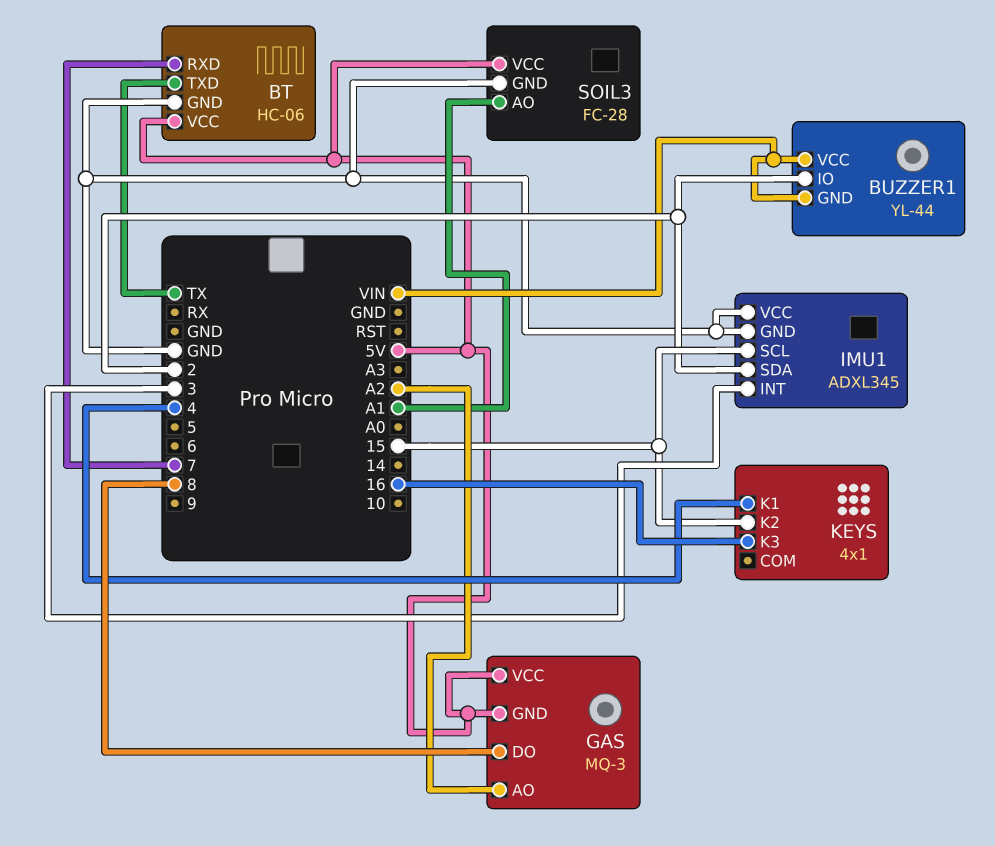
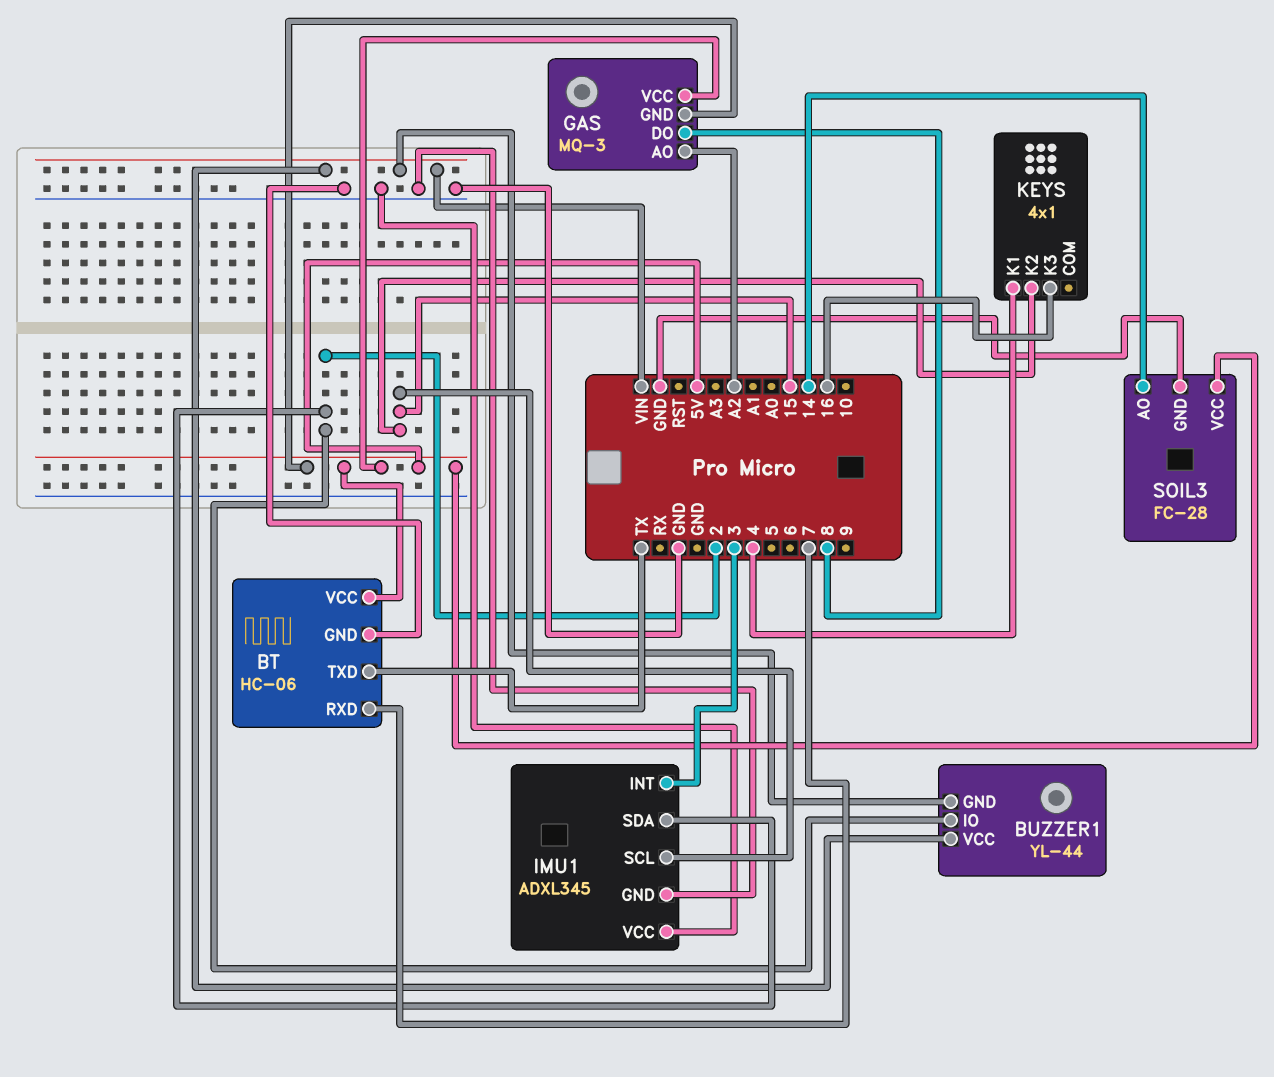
SOIL3 pin AO: A1 -> 14

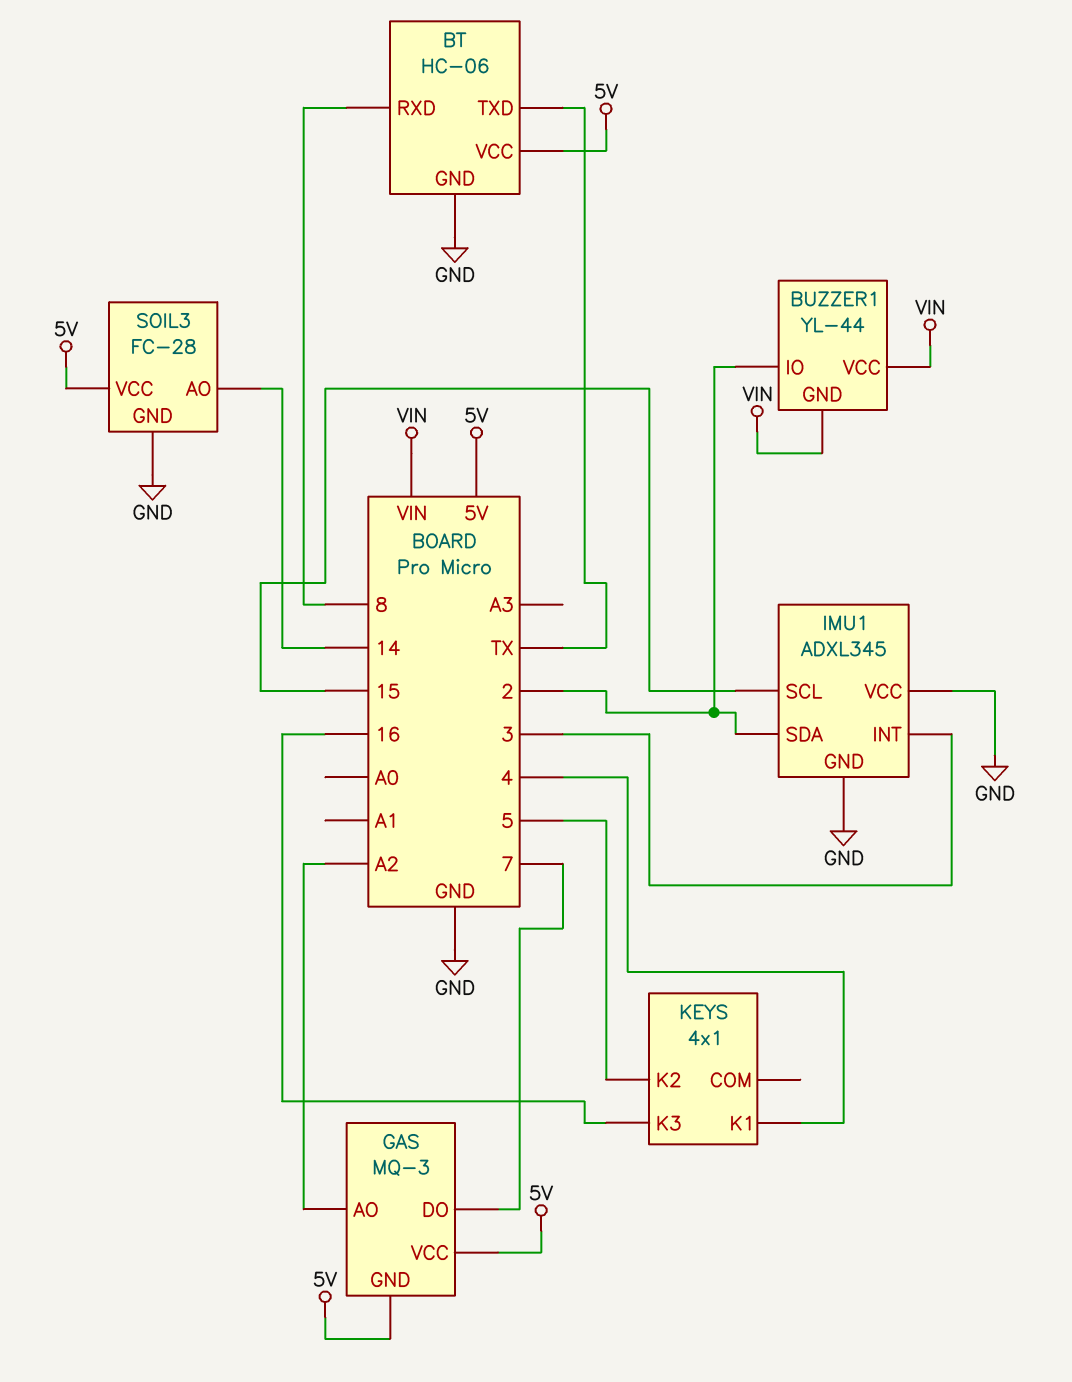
BT pin RXD: 7 -> 8
GAS pin DO: 8 -> 7
KEYS pin K2: 15 -> 5

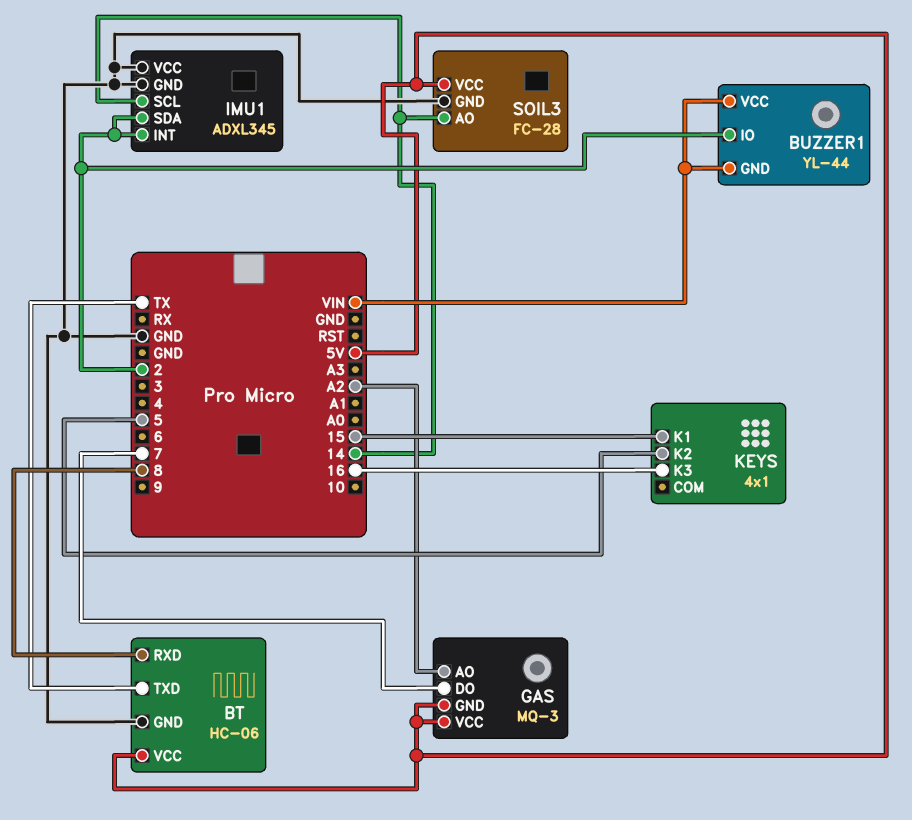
IMU1 pin INT: 3 -> 2
IMU1 pin SCL: 15 -> 14
KEYS pin K1: 4 -> 15

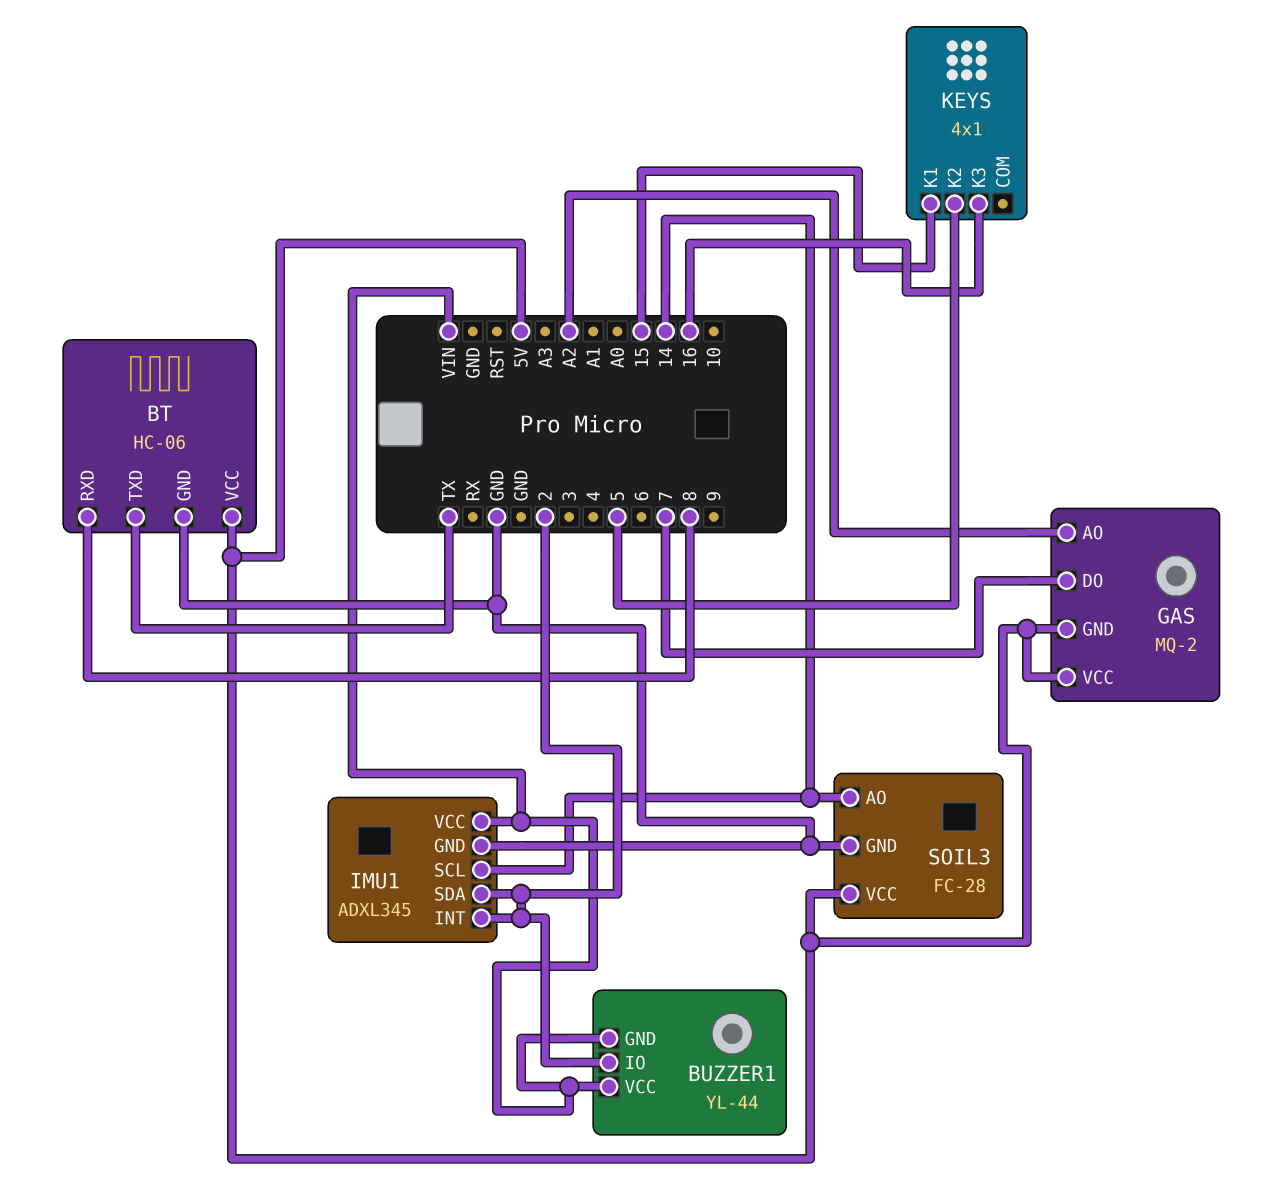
GAS: MQ-3 -> MQ-2
IMU1 pin VCC: GND -> VIN

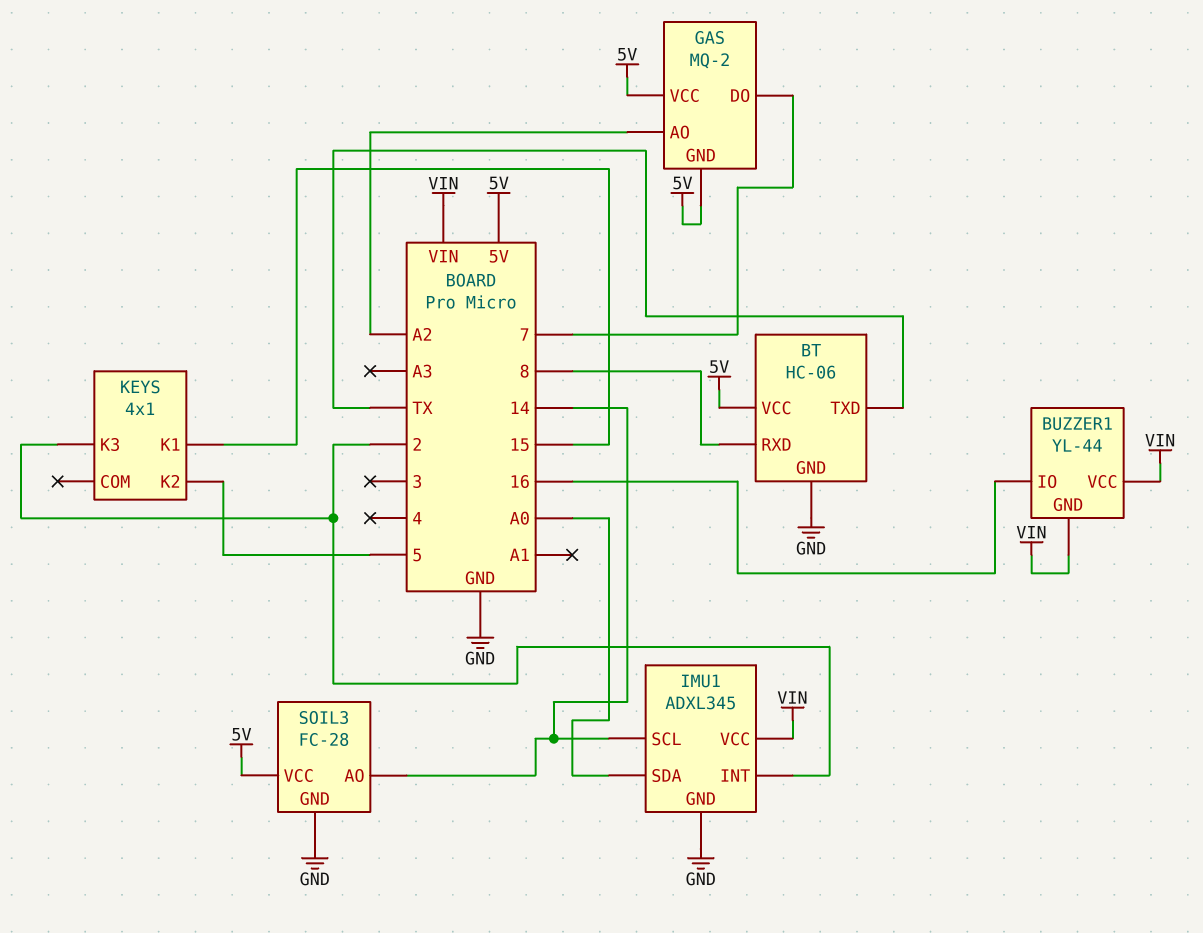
BUZZER1 pin IO: 2 -> 16
IMU1 pin SDA: 2 -> A0
KEYS pin K3: 16 -> 2

